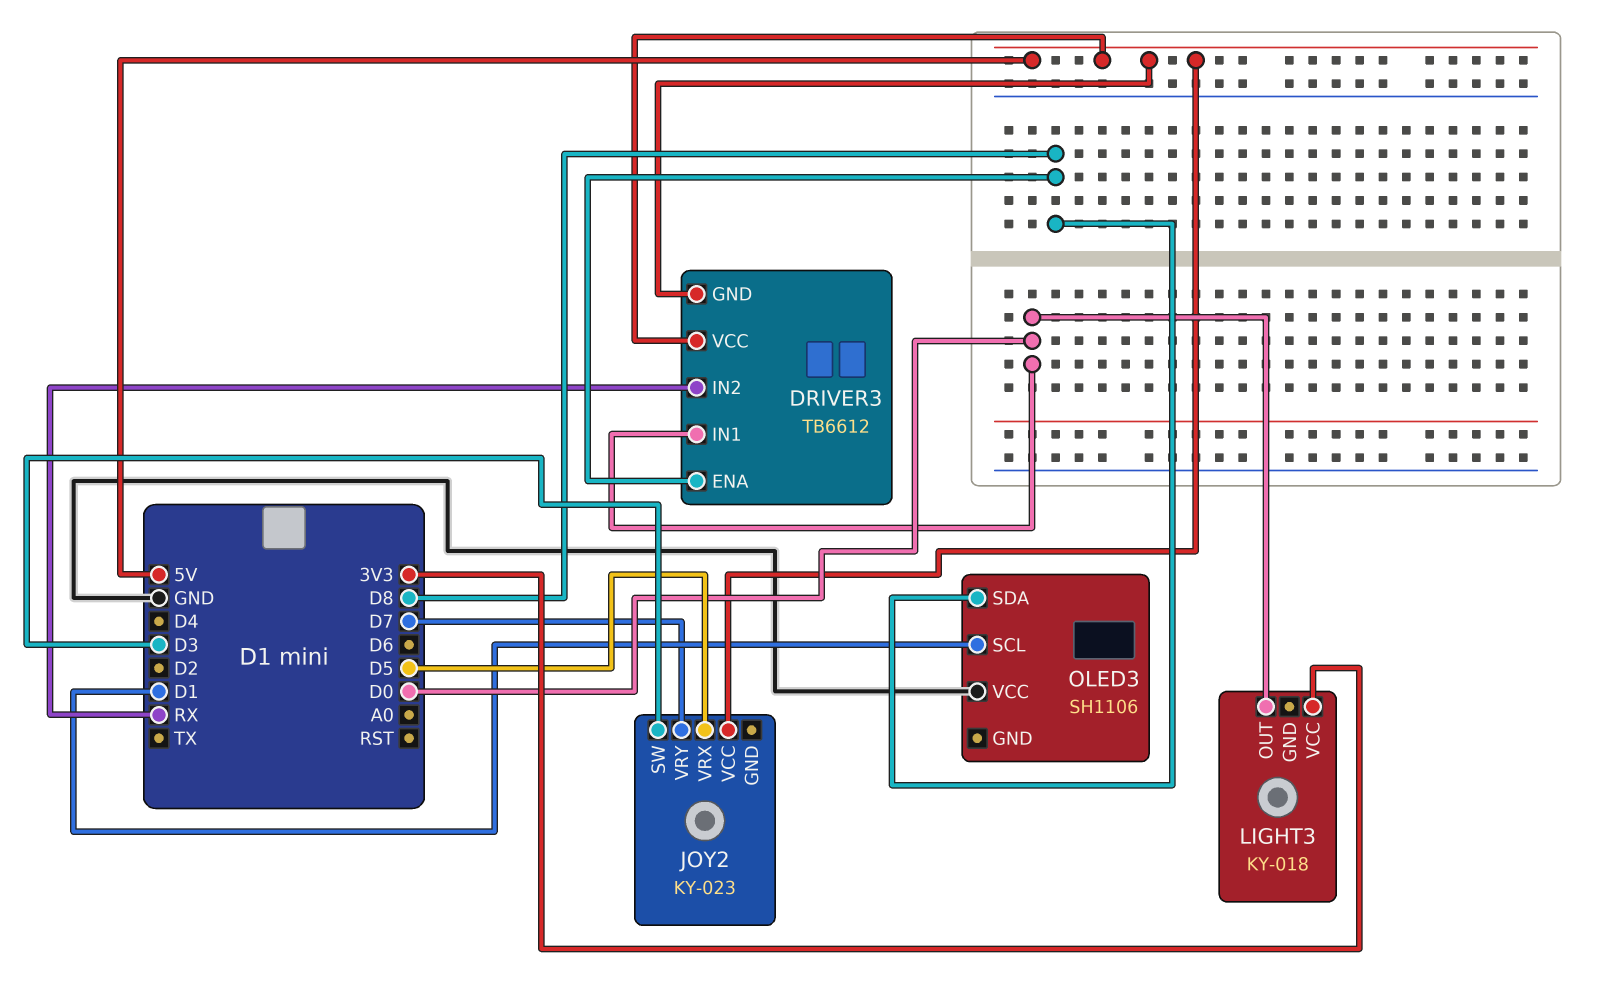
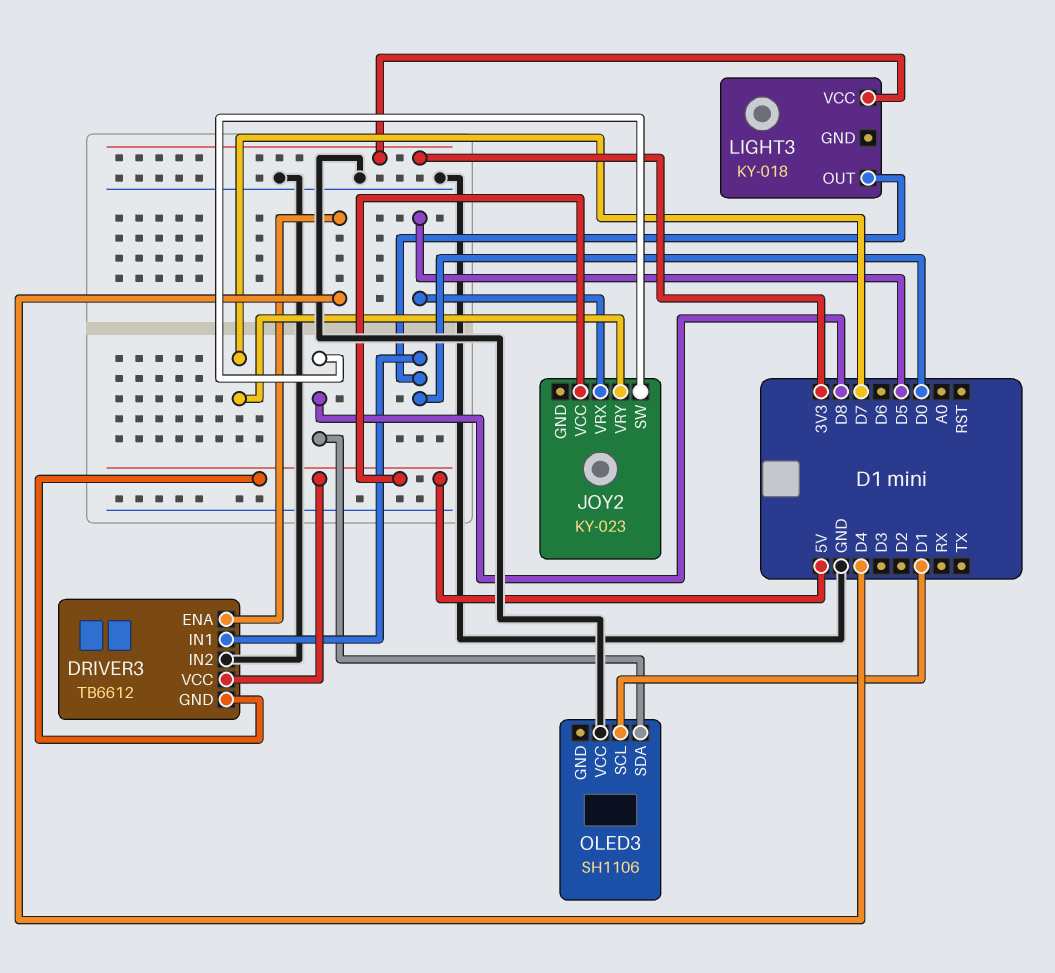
DRIVER3 pin ENA: D8 -> D4
DRIVER3 pin IN2: RX -> GND
JOY2 pin SW: D3 -> D8

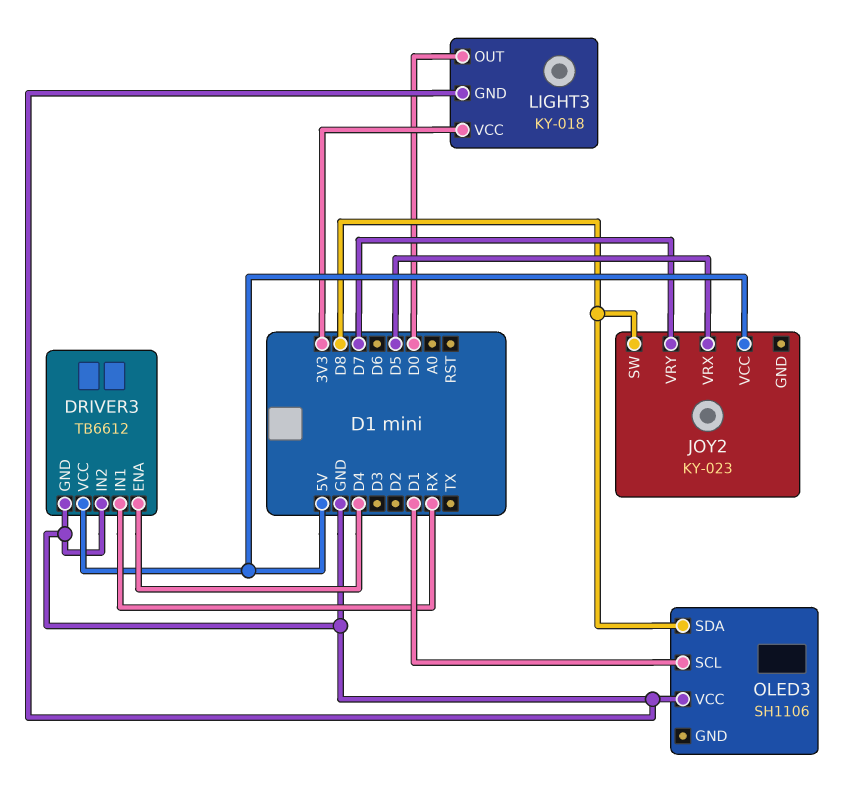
DRIVER3 pin GND: 5V -> GND
DRIVER3 pin IN1: D0 -> RX
LIGHT3 pin GND: none -> GND

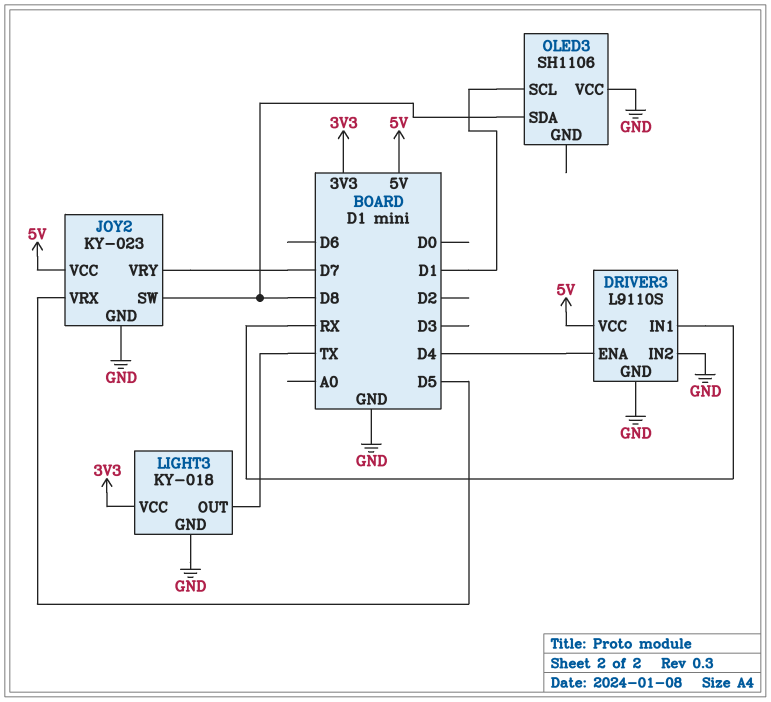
DRIVER3: TB6612 -> L9110S
JOY2 pin GND: none -> GND
LIGHT3 pin OUT: D0 -> TX

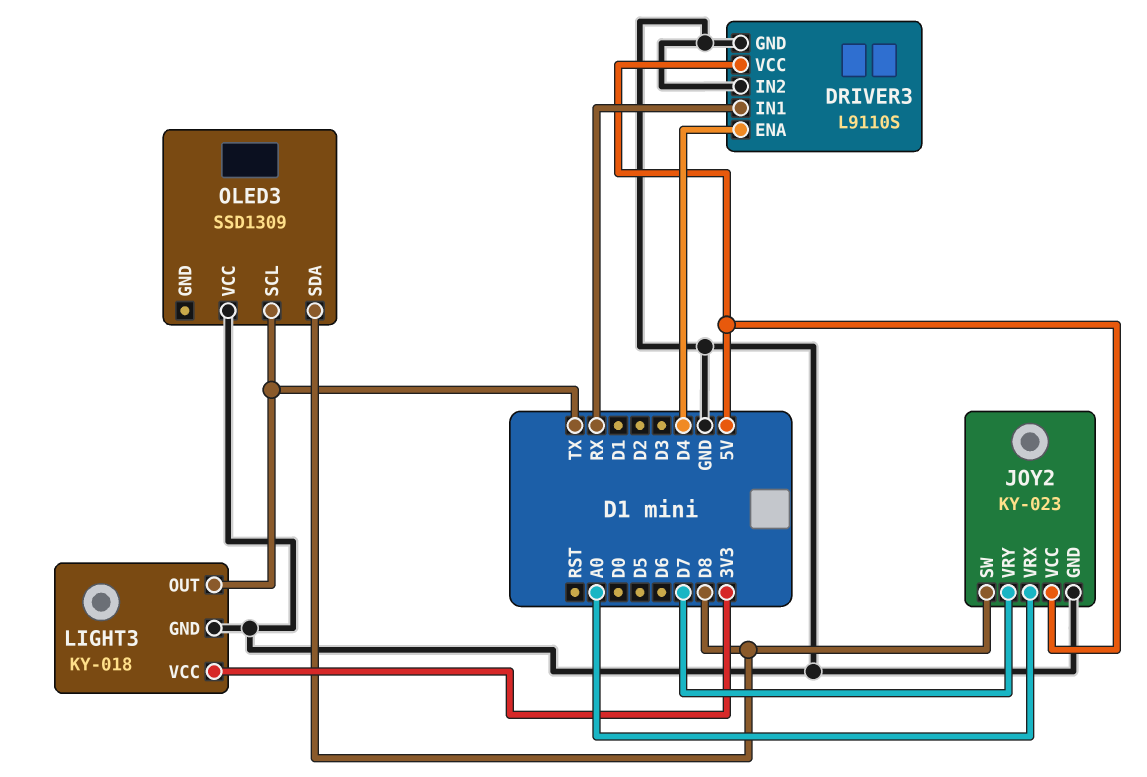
JOY2 pin VRX: D5 -> A0
OLED3: SH1106 -> SSD1309
OLED3 pin SCL: D1 -> TX

